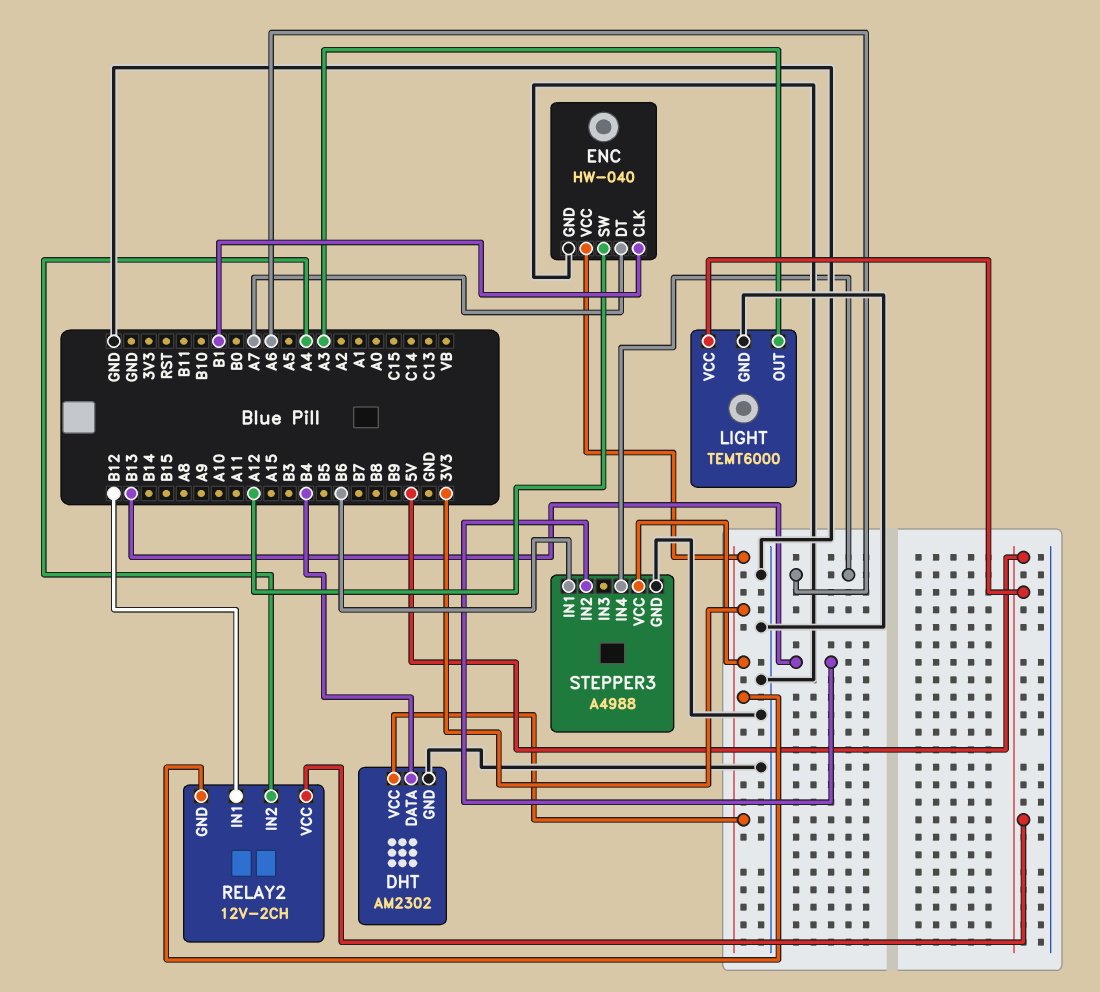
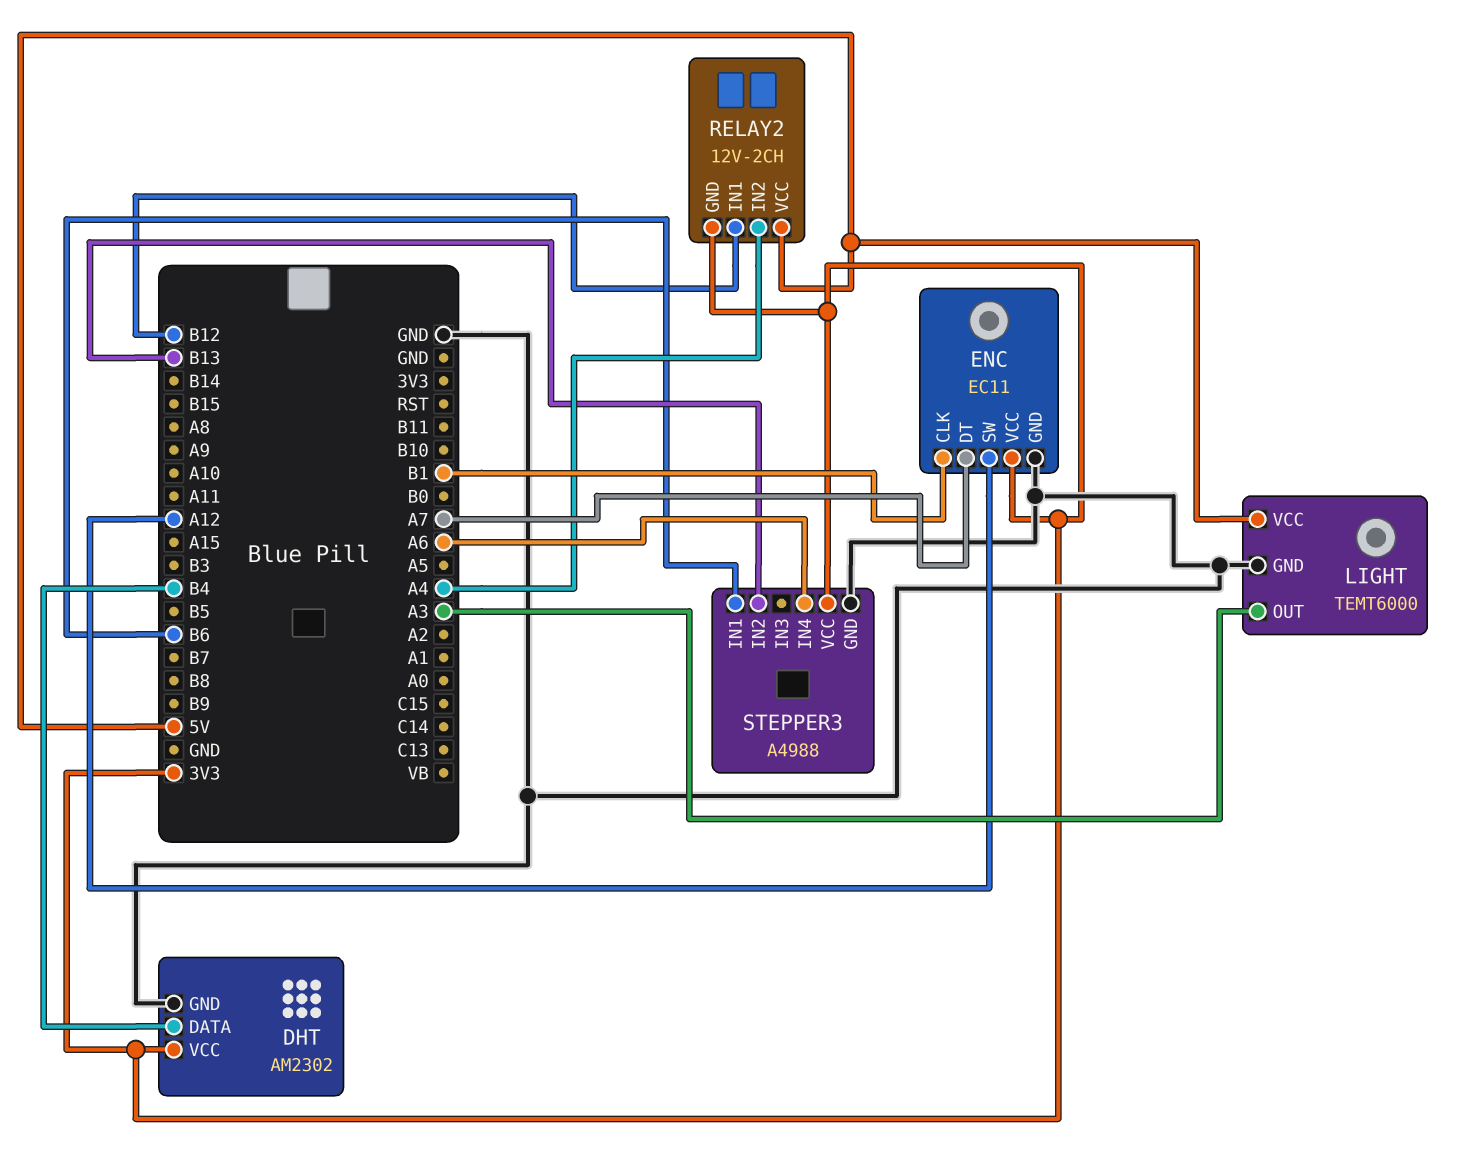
ENC: HW-040 -> EC11

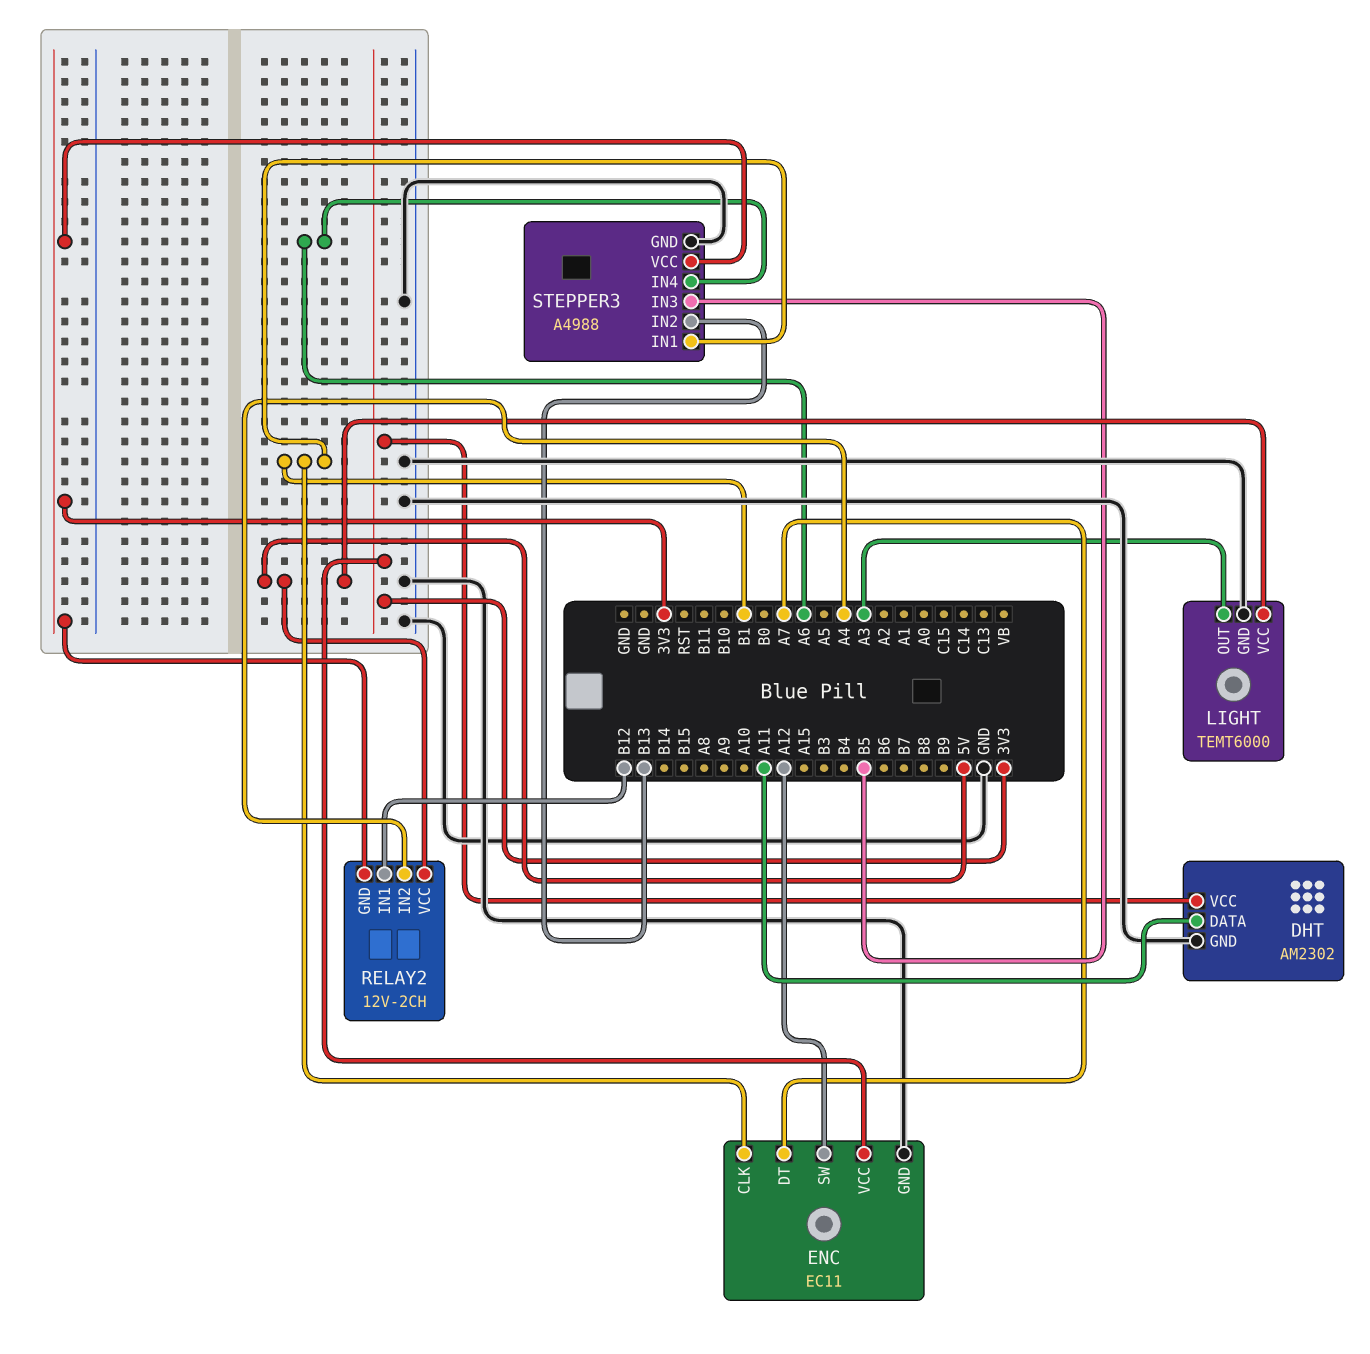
DHT pin DATA: B4 -> A11
STEPPER3 pin IN1: B6 -> B1
STEPPER3 pin IN3: none -> B5

